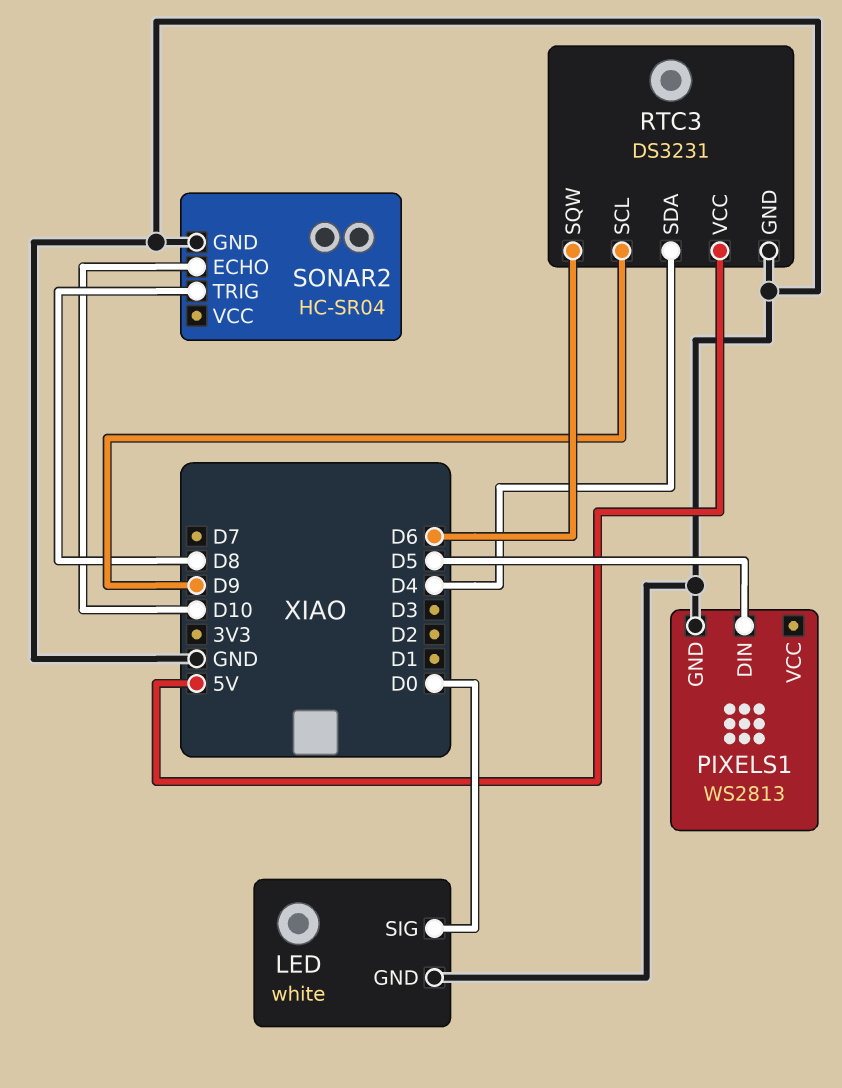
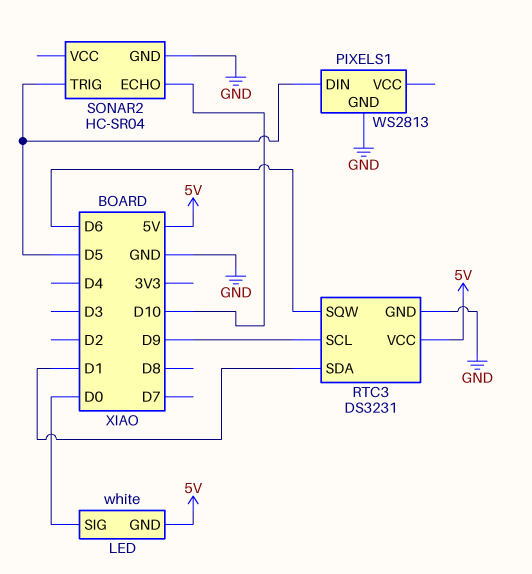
LED pin GND: GND -> 5V
RTC3 pin SDA: D4 -> D1
SONAR2 pin TRIG: D8 -> D5

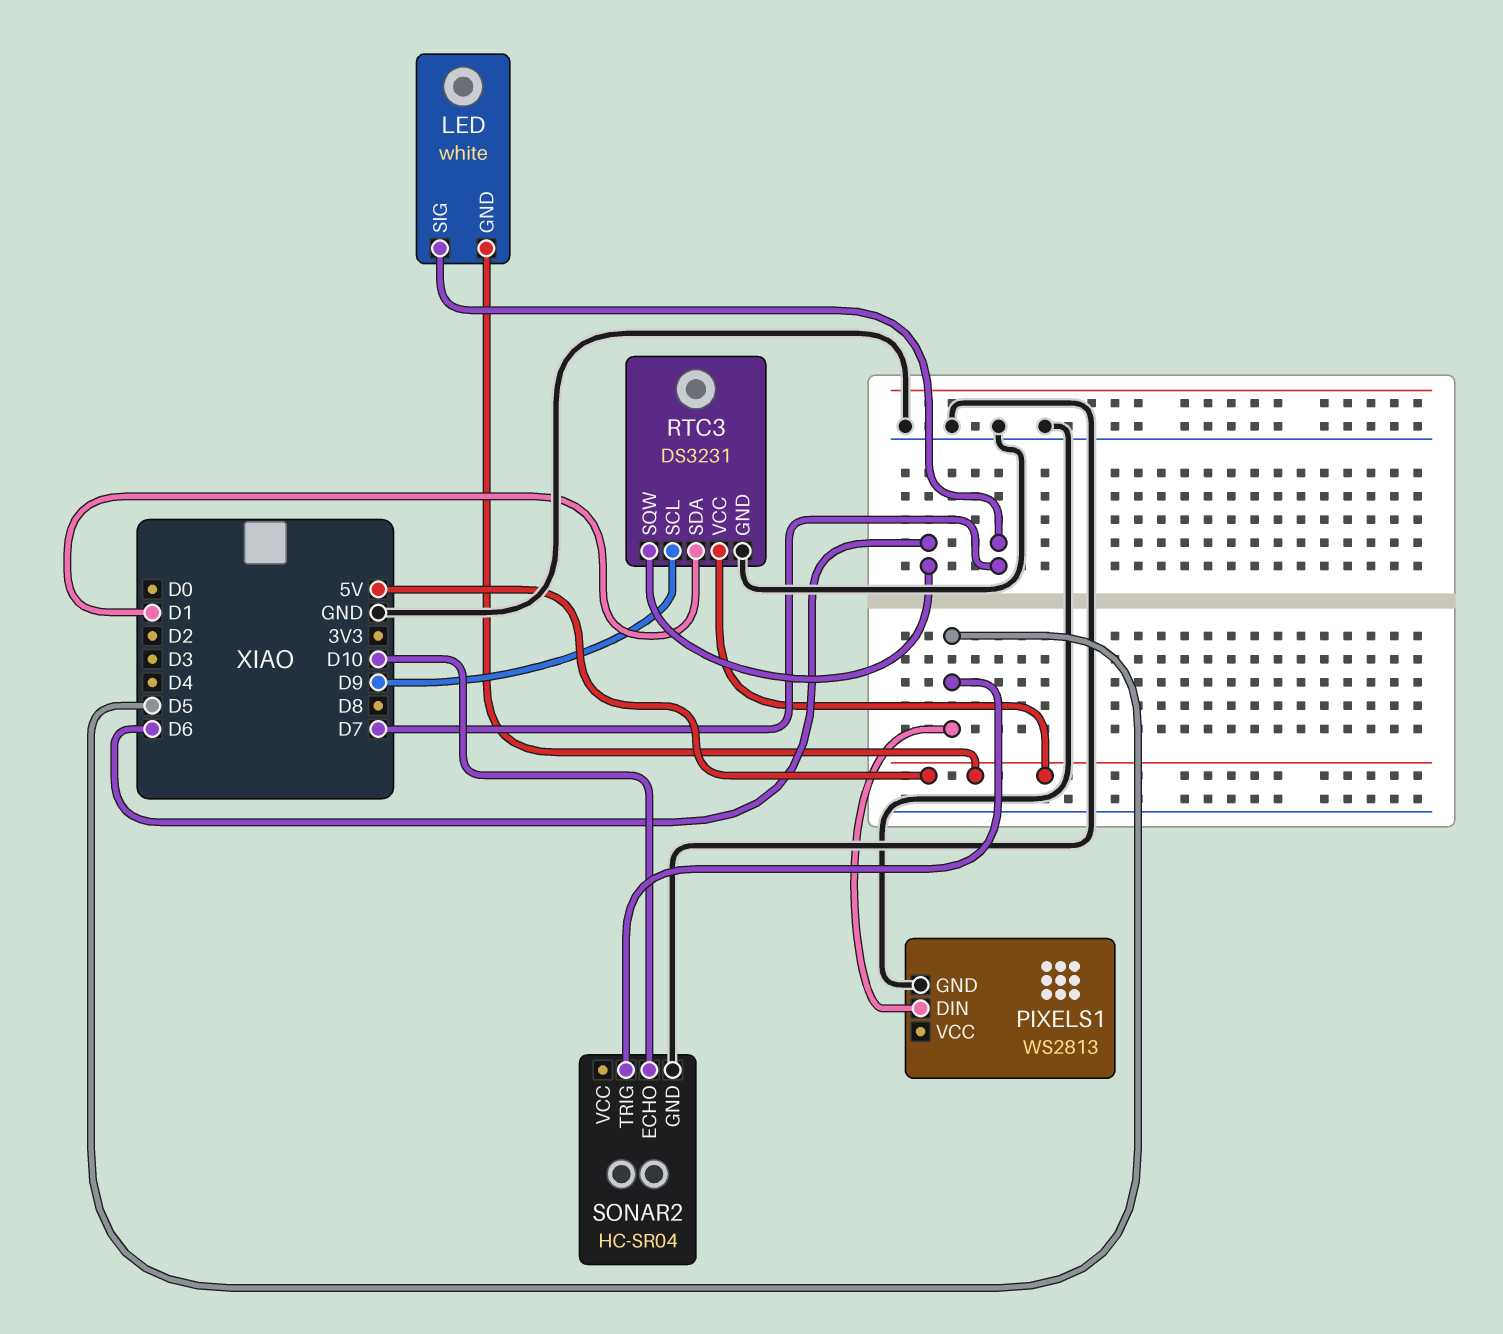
LED pin SIG: D0 -> D7

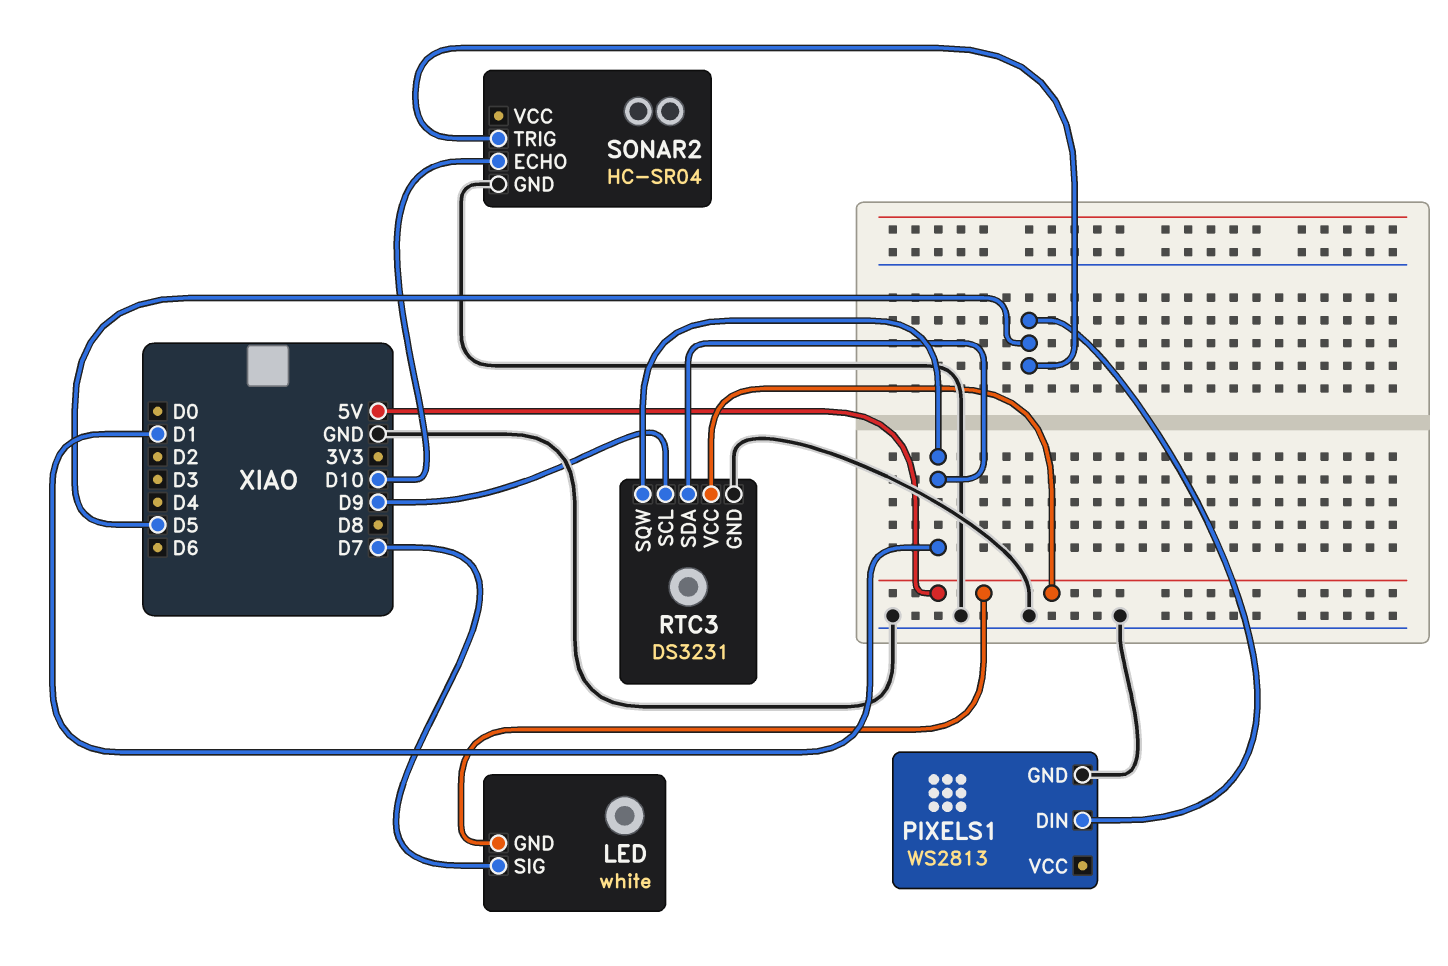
RTC3 pin SQW: D6 -> D1

